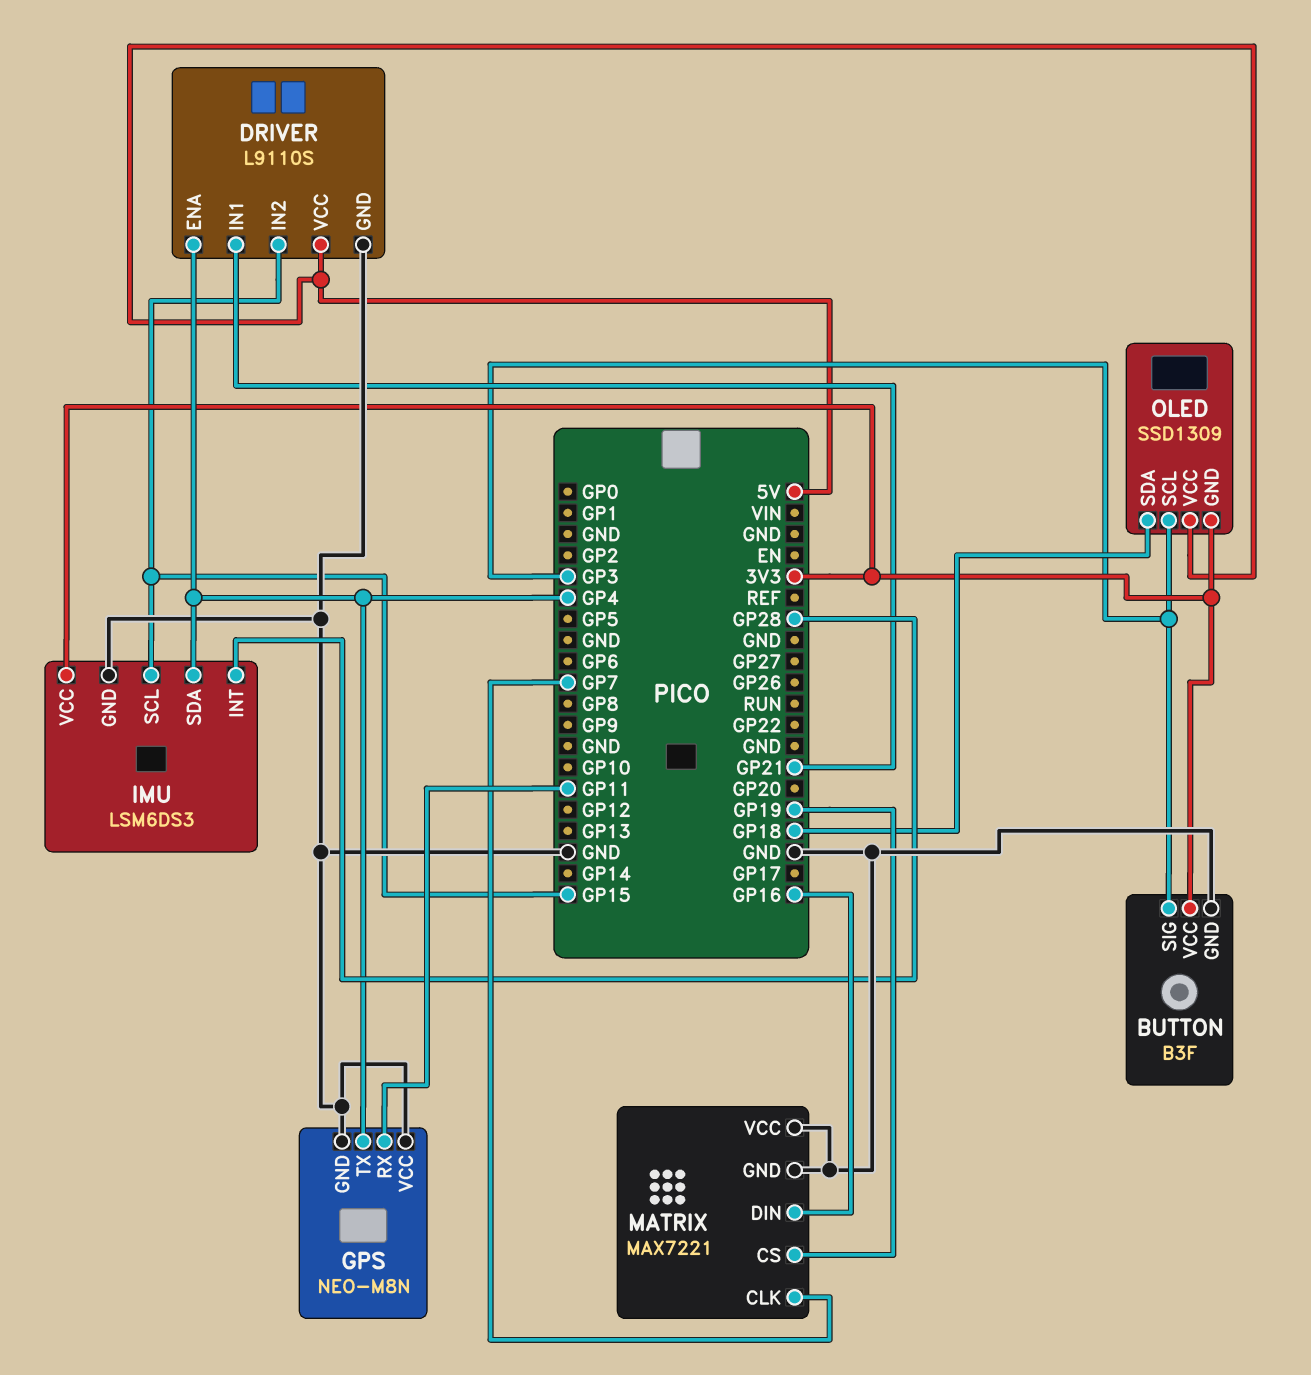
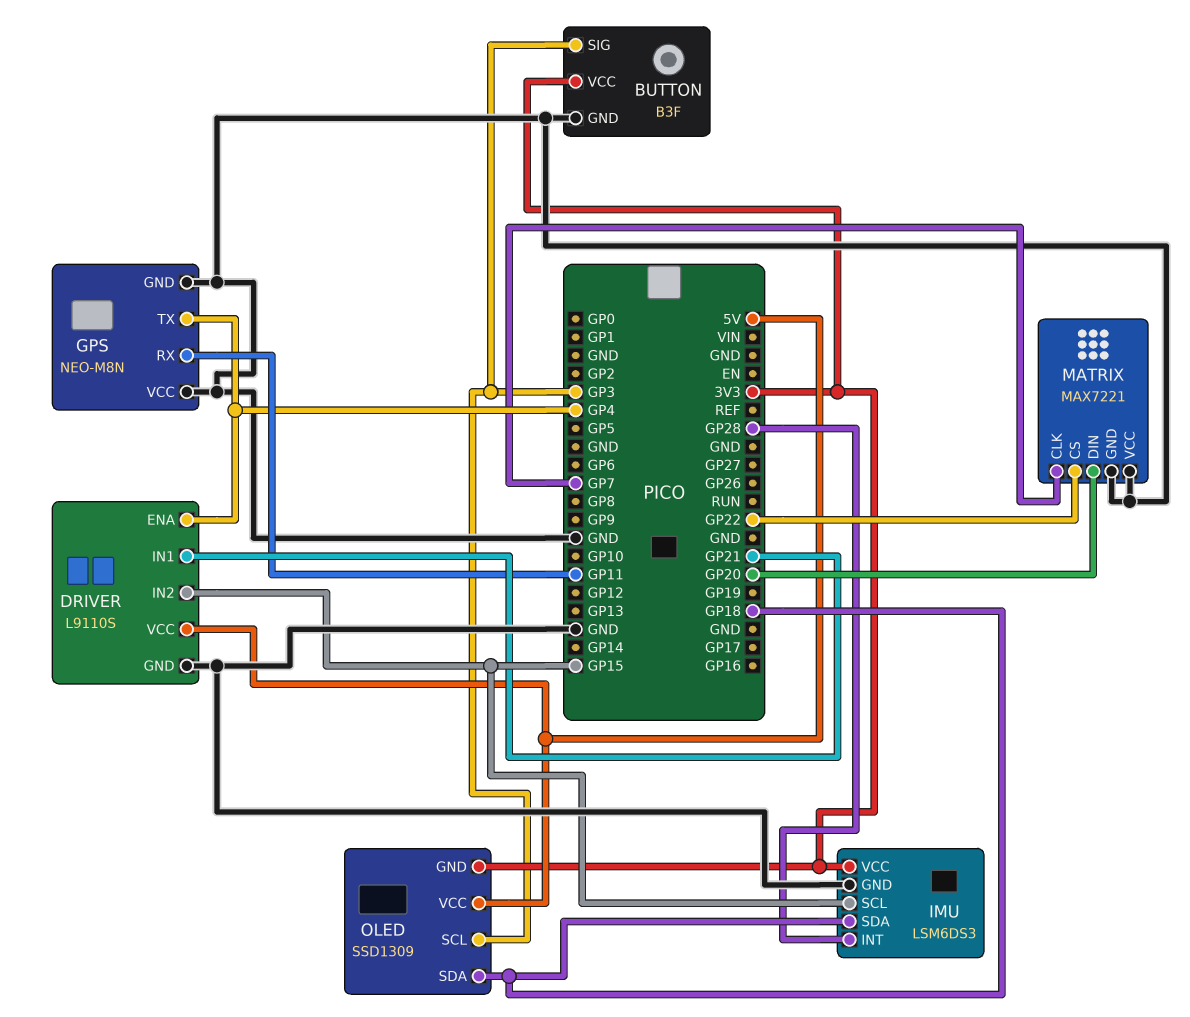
IMU pin SDA: GP4 -> GP18
MATRIX pin CS: GP19 -> GP22
MATRIX pin DIN: GP16 -> GP20

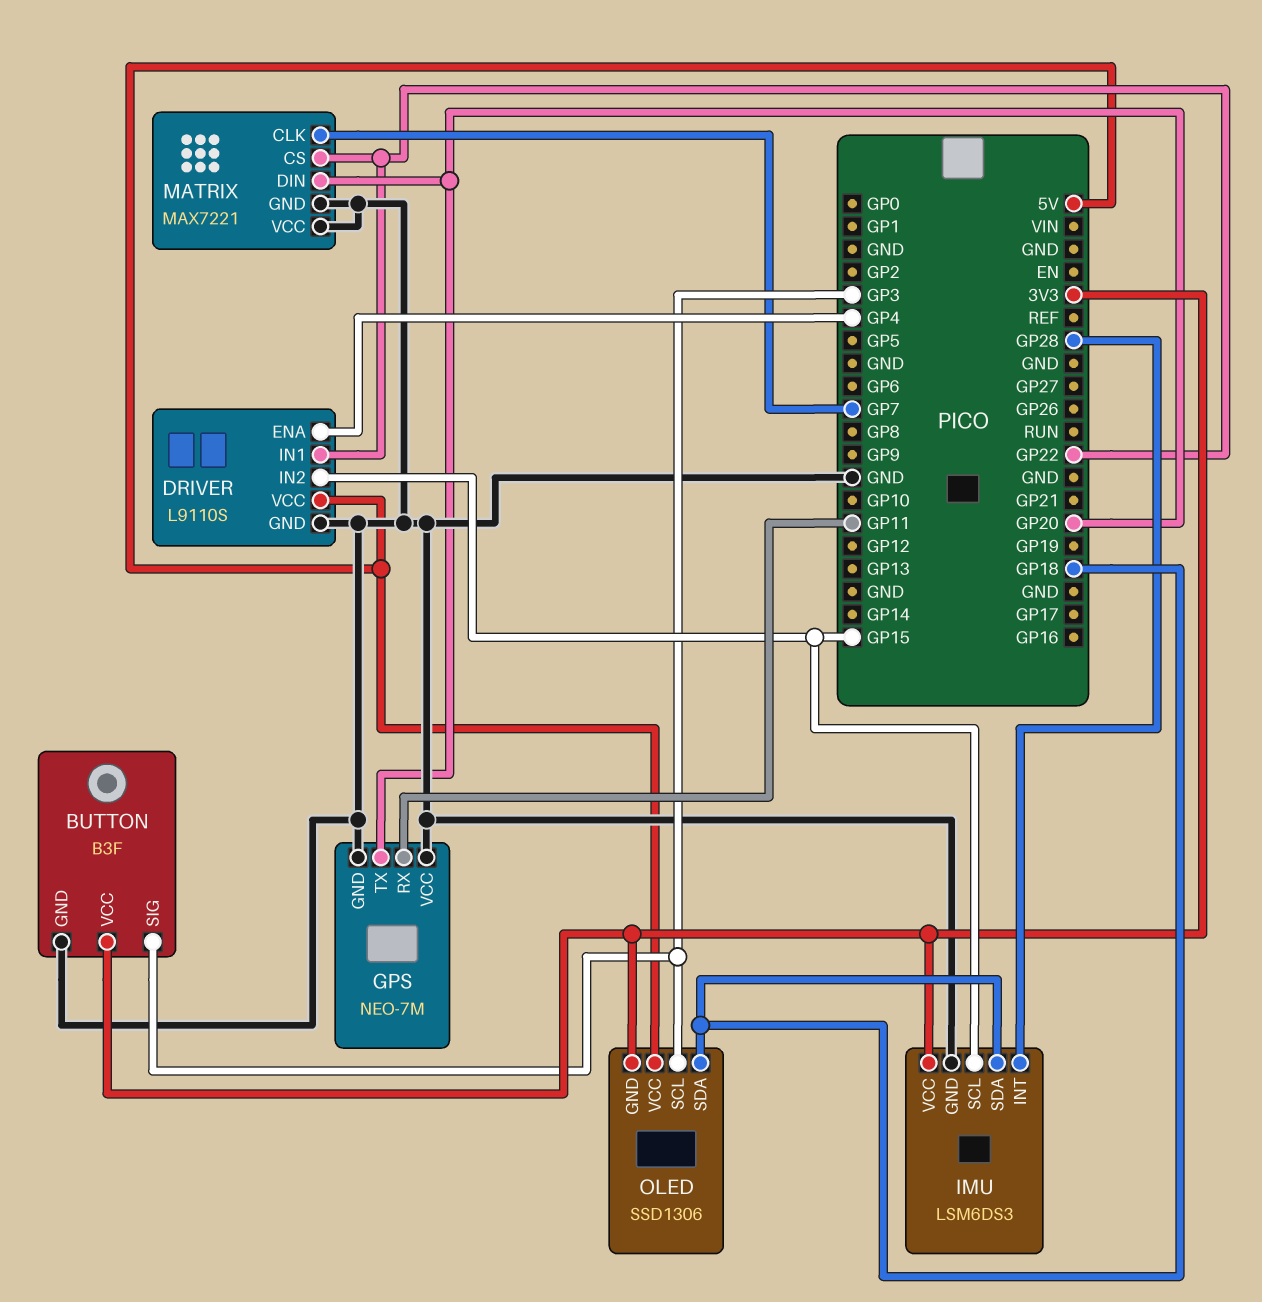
DRIVER pin IN1: GP21 -> GP22
GPS: NEO-M8N -> NEO-7M
GPS pin TX: GP4 -> GP20
OLED: SSD1309 -> SSD1306

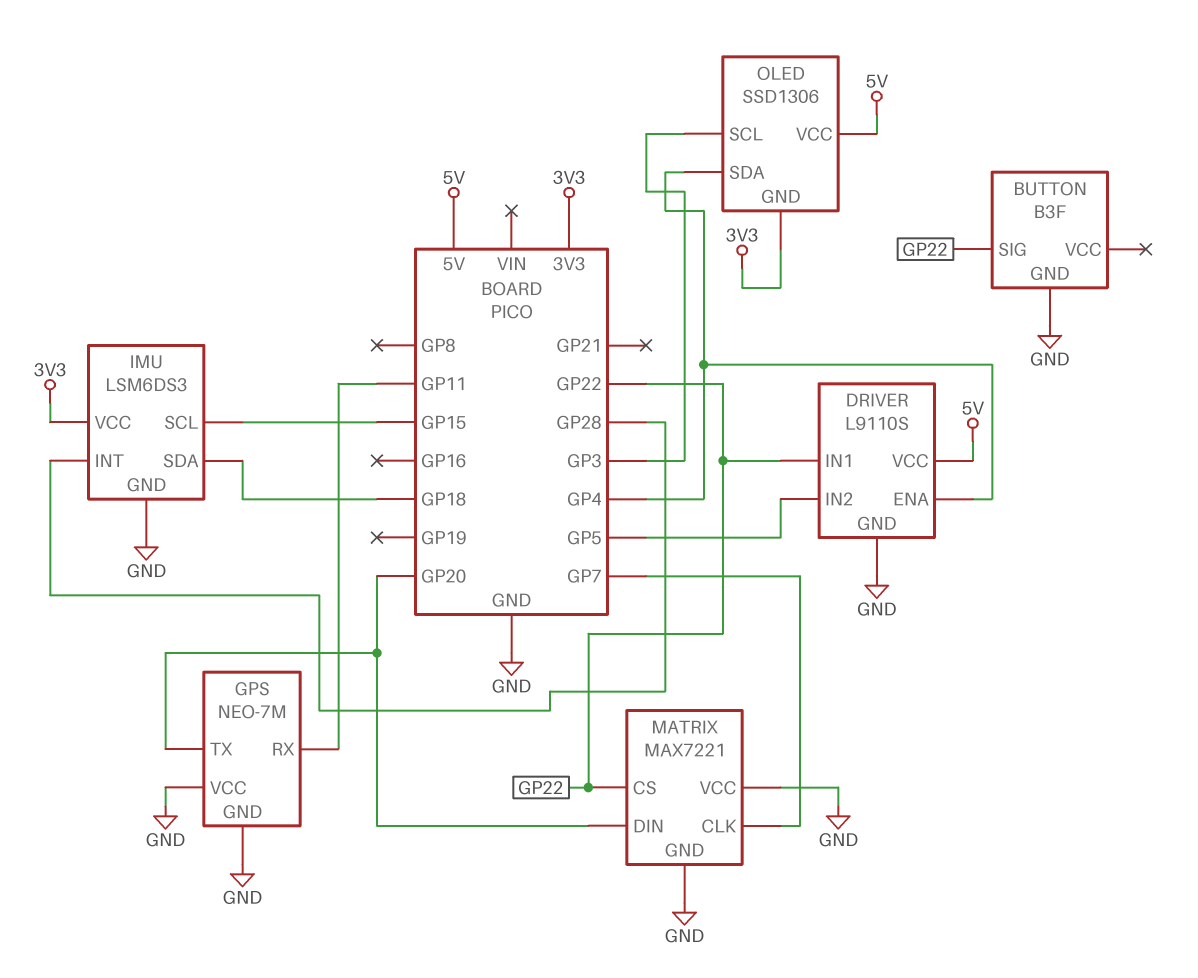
BUTTON pin SIG: GP3 -> GP22
BUTTON pin VCC: 3V3 -> none
DRIVER pin IN2: GP15 -> GP5
OLED pin SDA: GP18 -> GP4

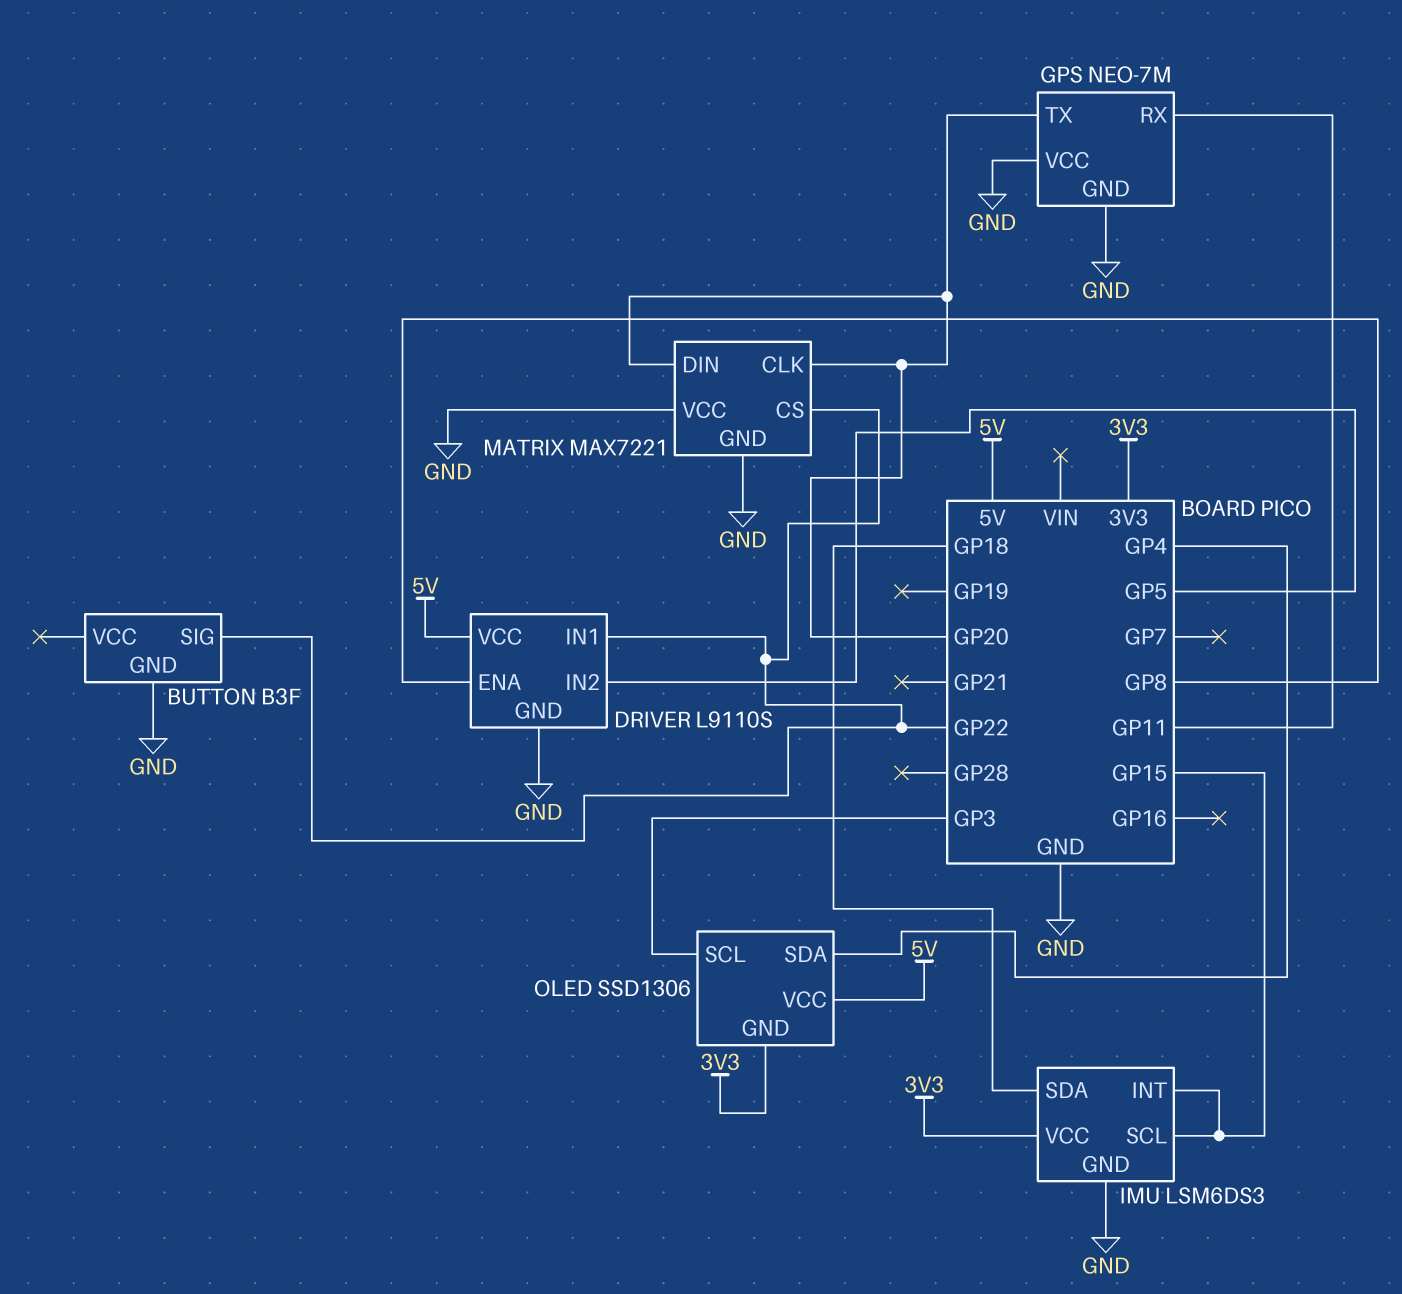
DRIVER pin ENA: GP4 -> GP8
IMU pin INT: GP28 -> GP15
MATRIX pin CLK: GP7 -> GP20

